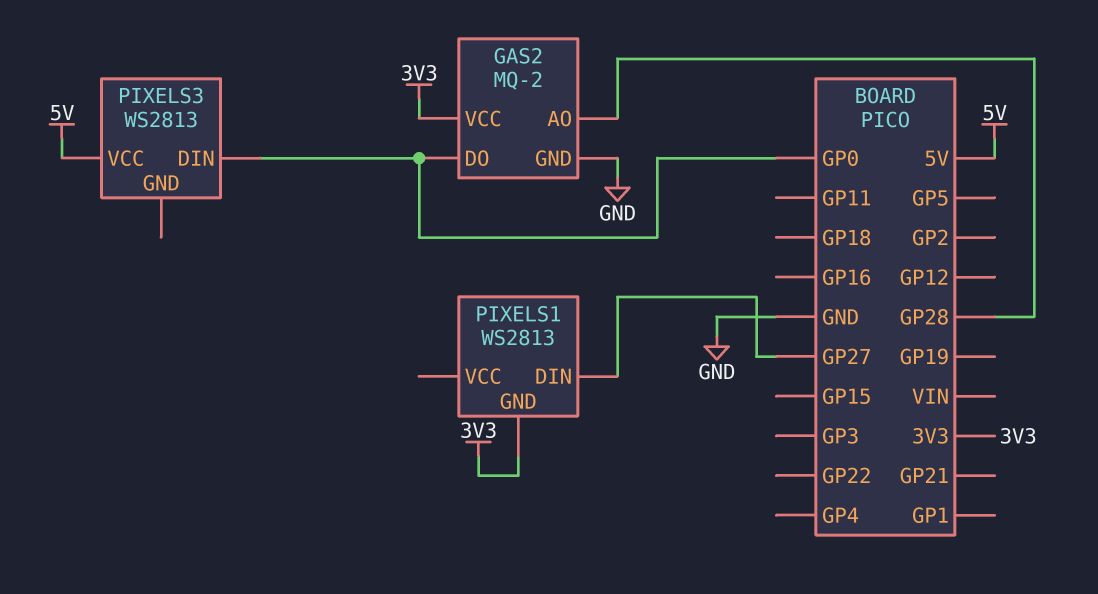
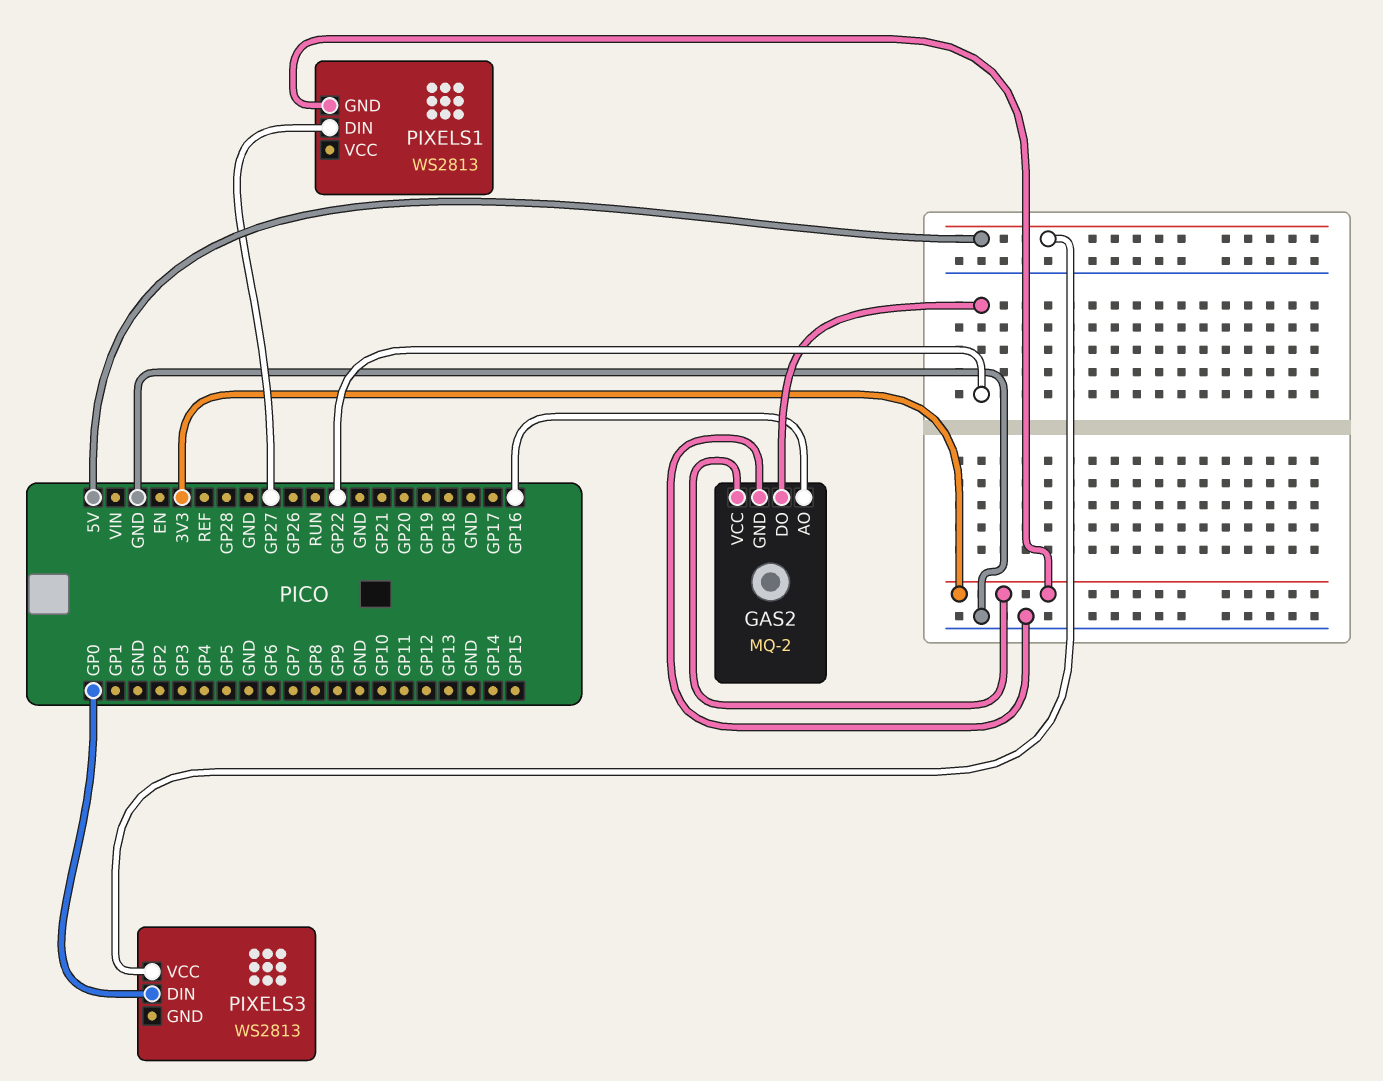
GAS2 pin AO: GP28 -> GP16
GAS2 pin DO: GP0 -> GP22

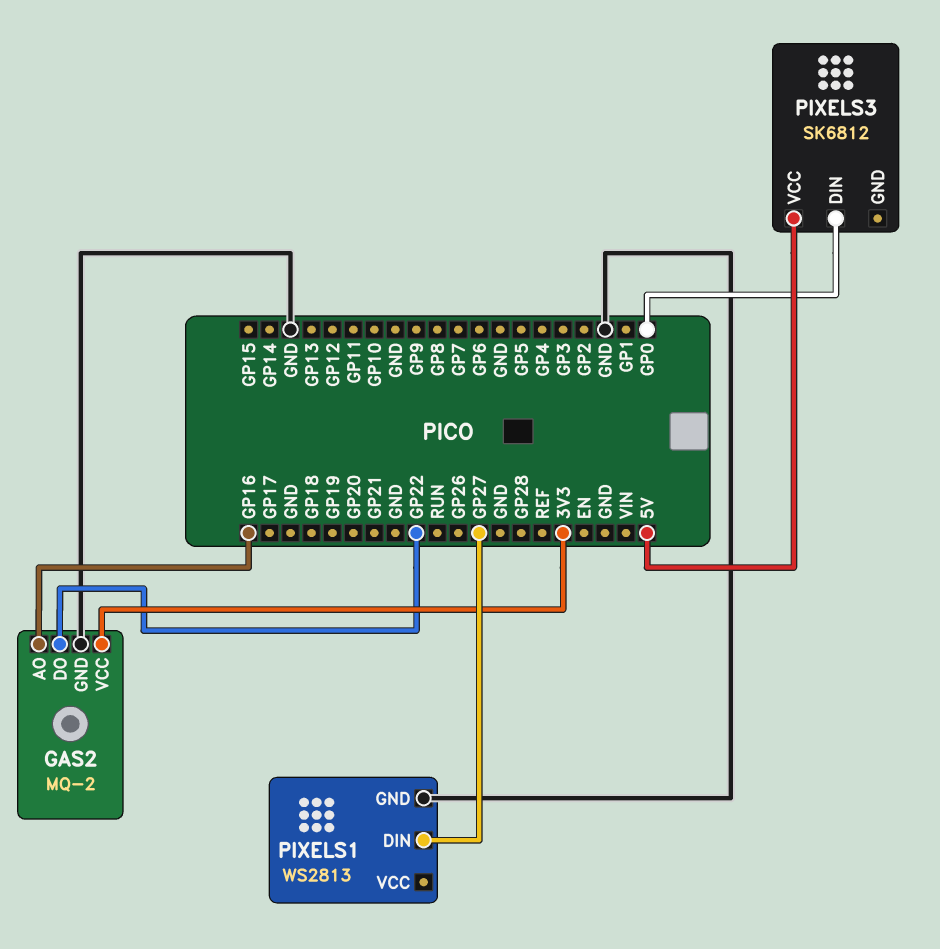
PIXELS1 pin GND: 3V3 -> GND
PIXELS3: WS2813 -> SK6812

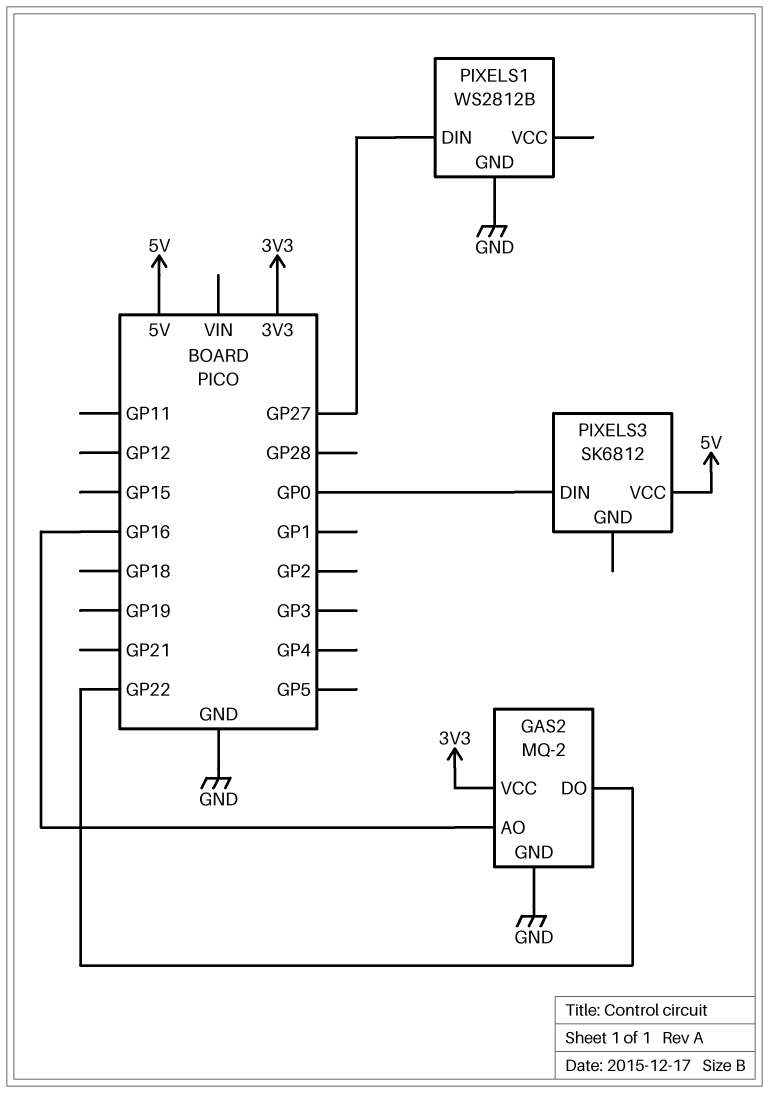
PIXELS1: WS2813 -> WS2812B

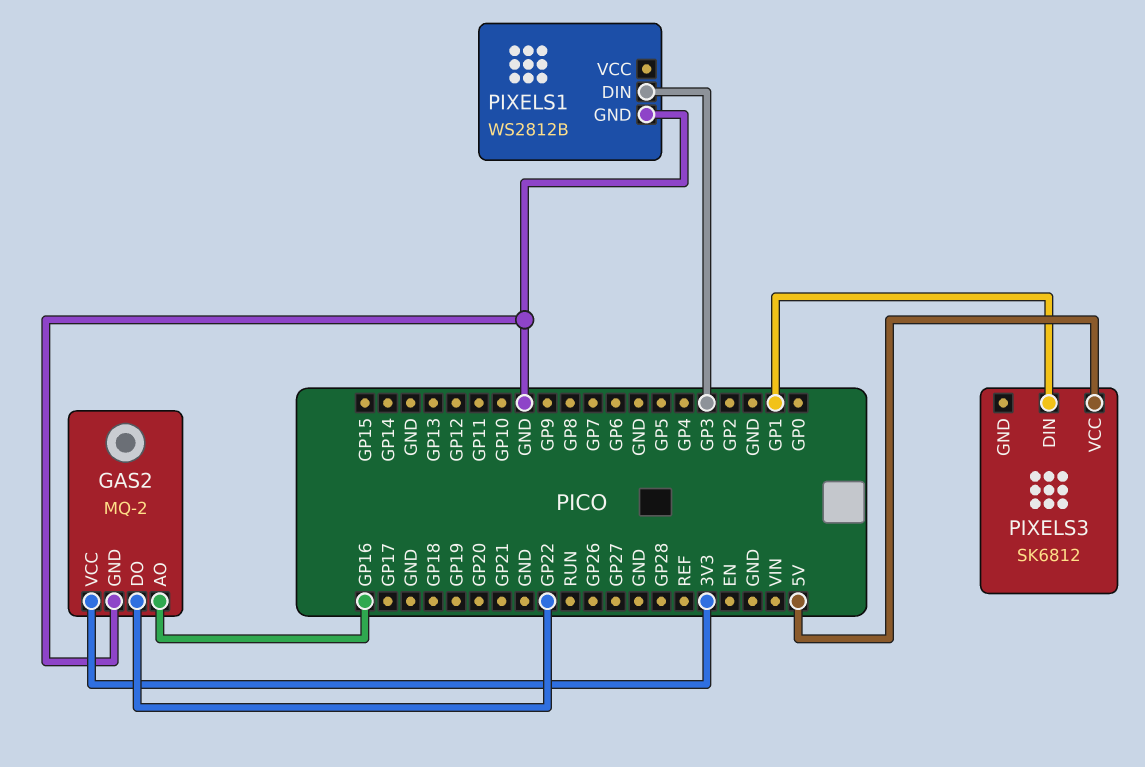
PIXELS1 pin DIN: GP27 -> GP3
PIXELS3 pin DIN: GP0 -> GP1

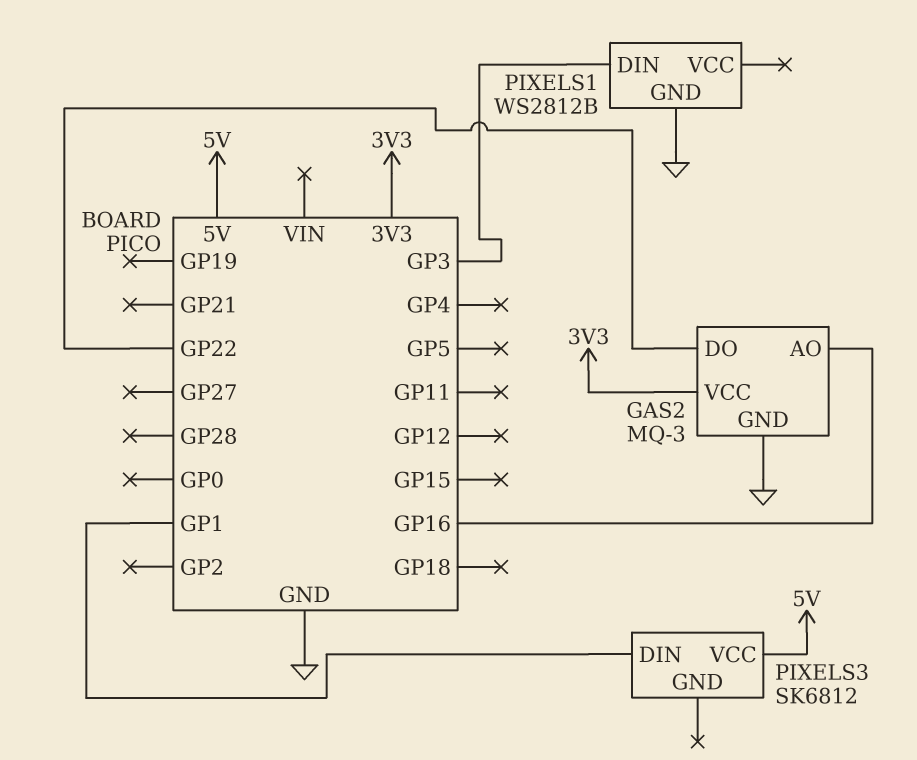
GAS2: MQ-2 -> MQ-3

